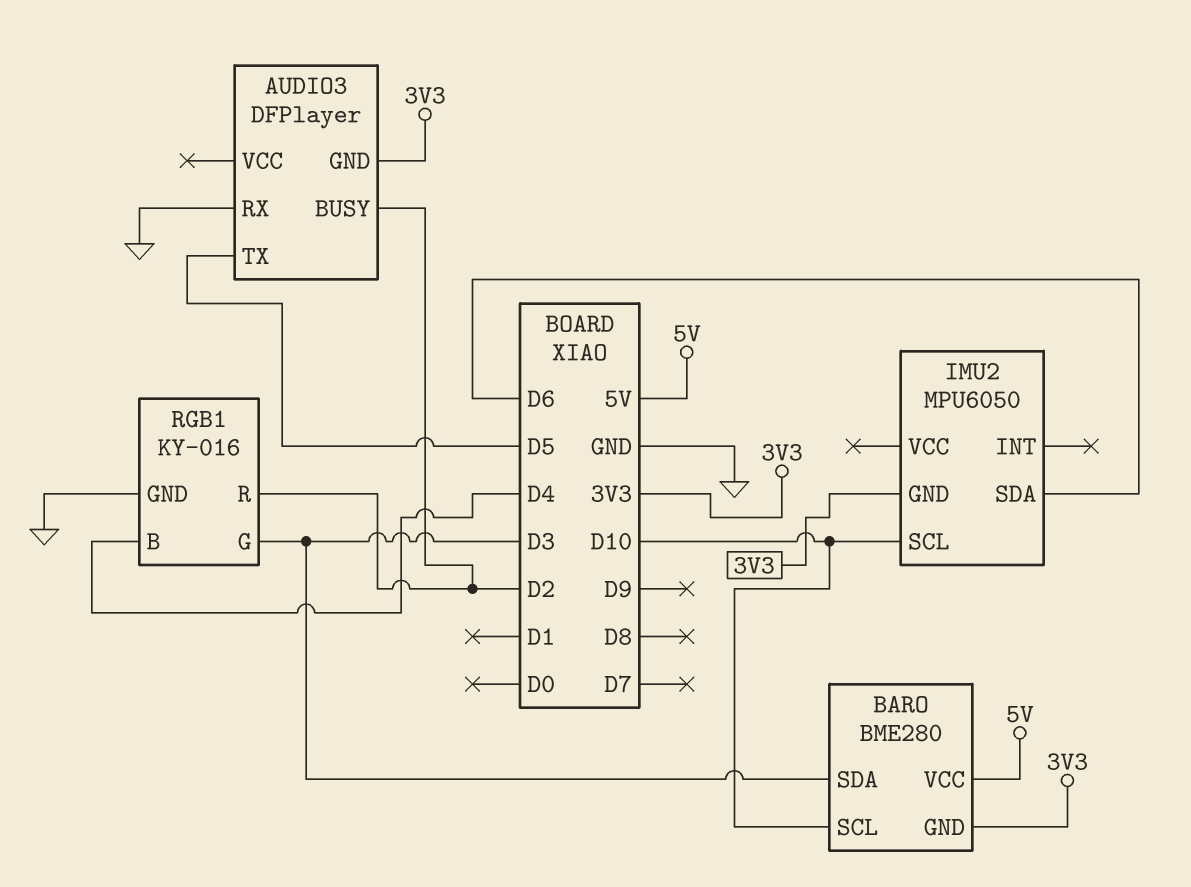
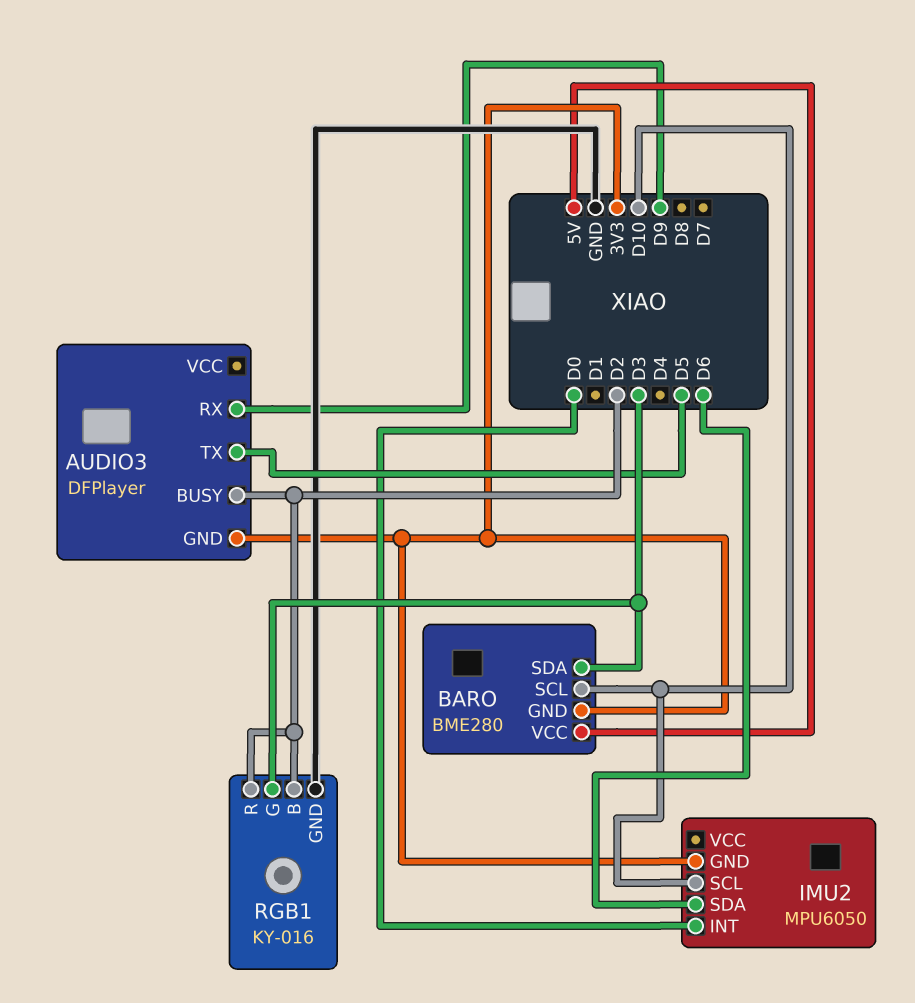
AUDIO3 pin RX: GND -> D9
IMU2 pin INT: none -> D0
RGB1 pin B: D4 -> D2

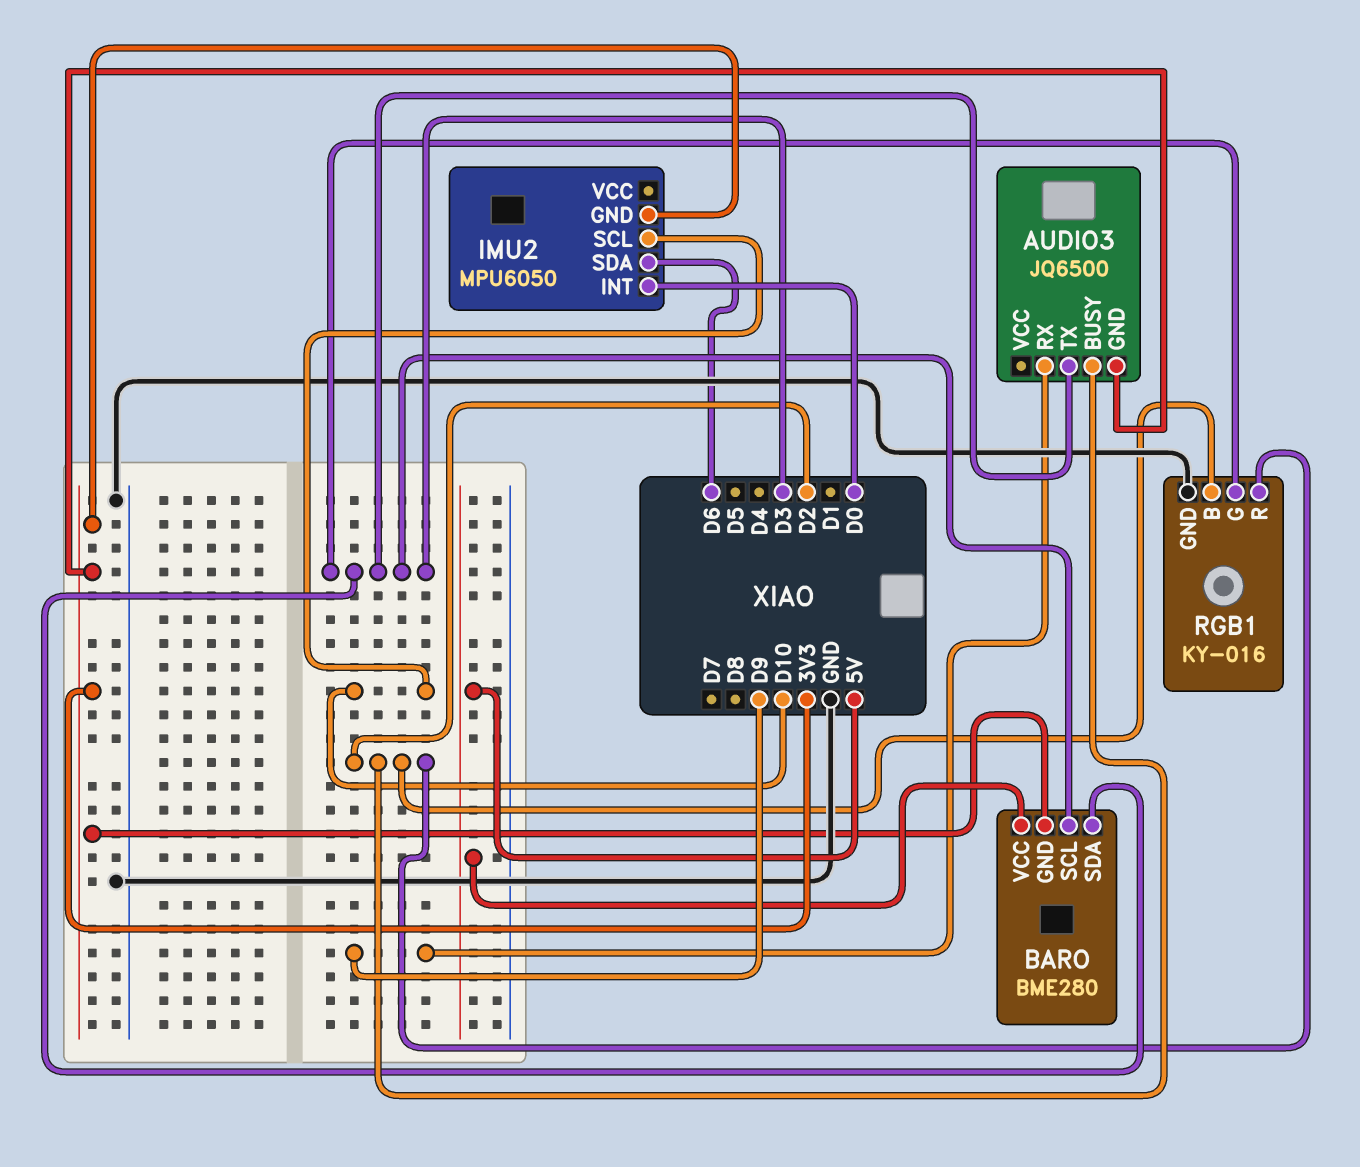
AUDIO3: DFPlayer -> JQ6500
AUDIO3 pin TX: D5 -> D3
BARO pin SCL: D10 -> D3

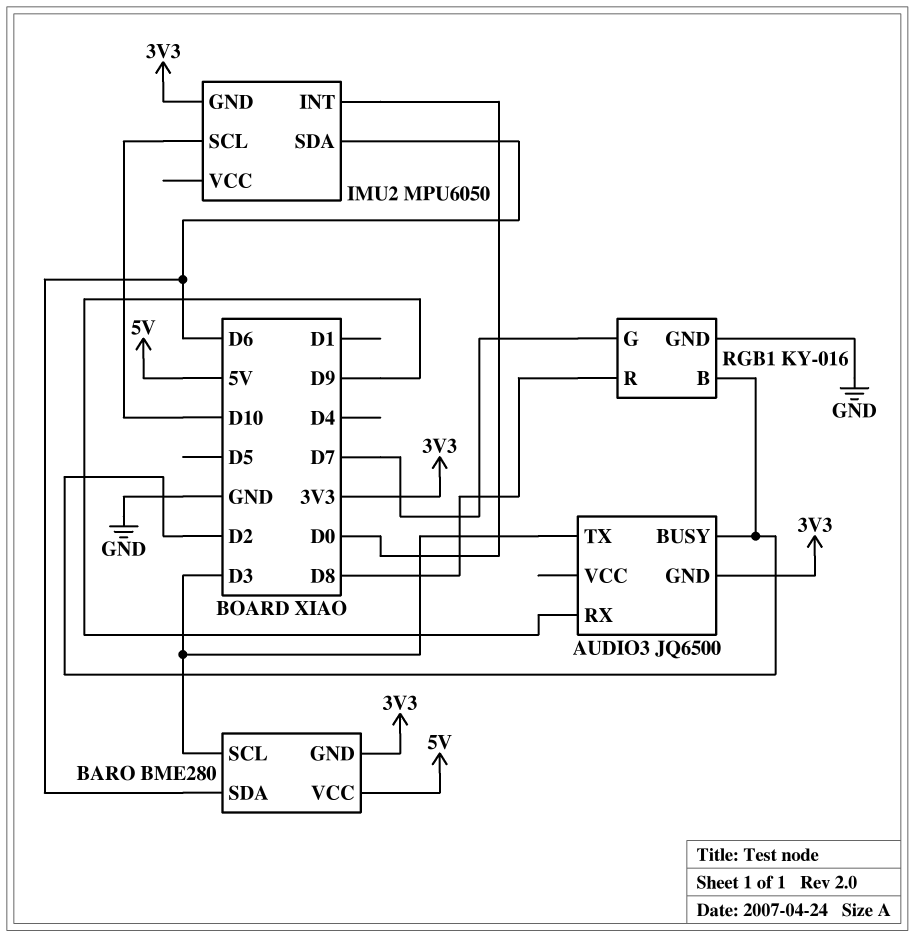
BARO pin SDA: D3 -> D6
RGB1 pin G: D3 -> D7
RGB1 pin R: D2 -> D8

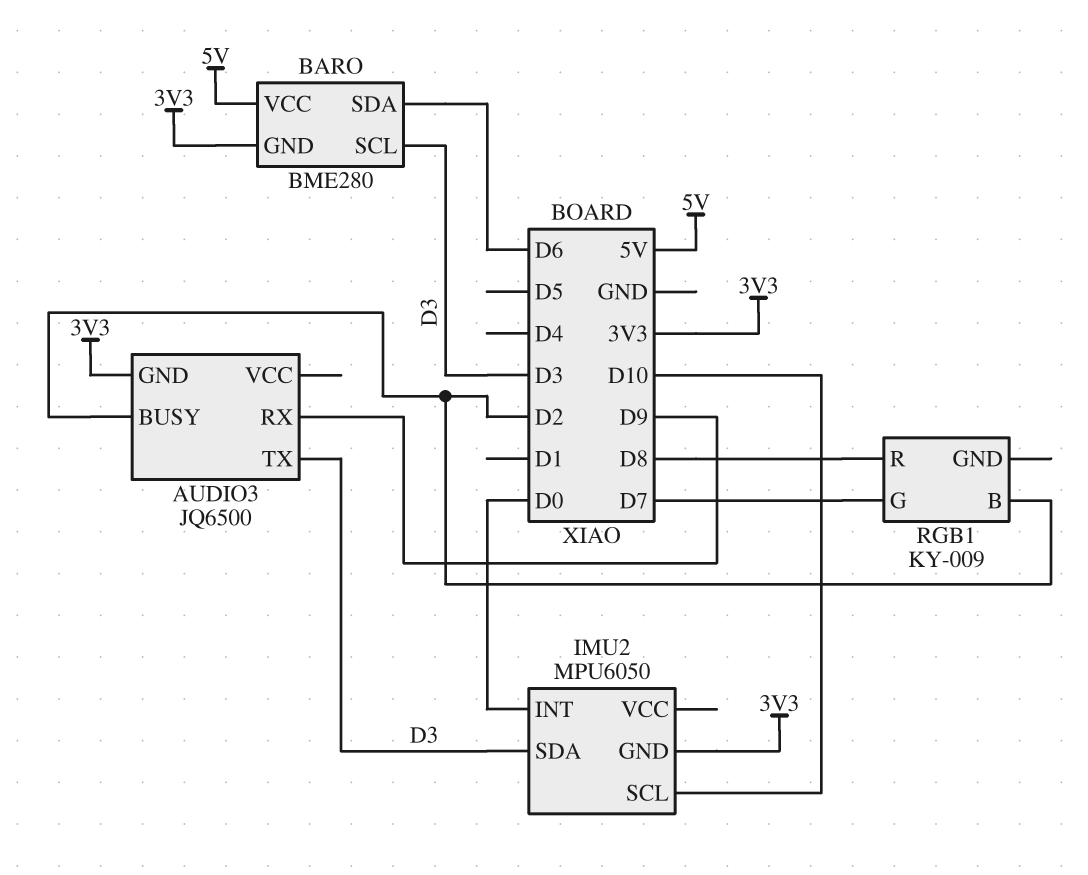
IMU2 pin SDA: D6 -> D3
RGB1: KY-016 -> KY-009
RGB1 pin GND: GND -> none

